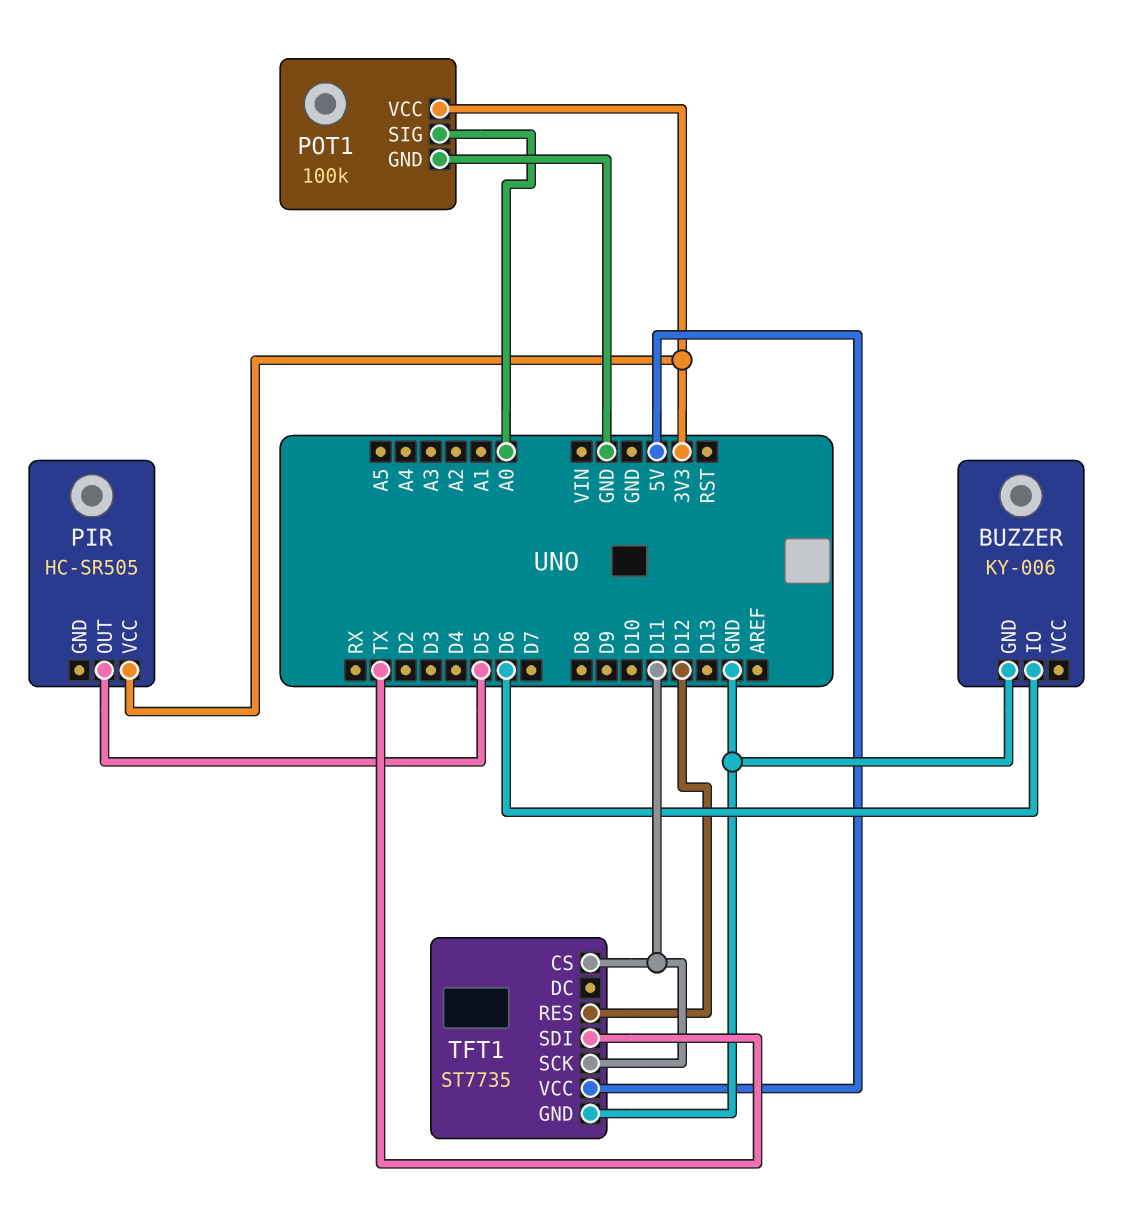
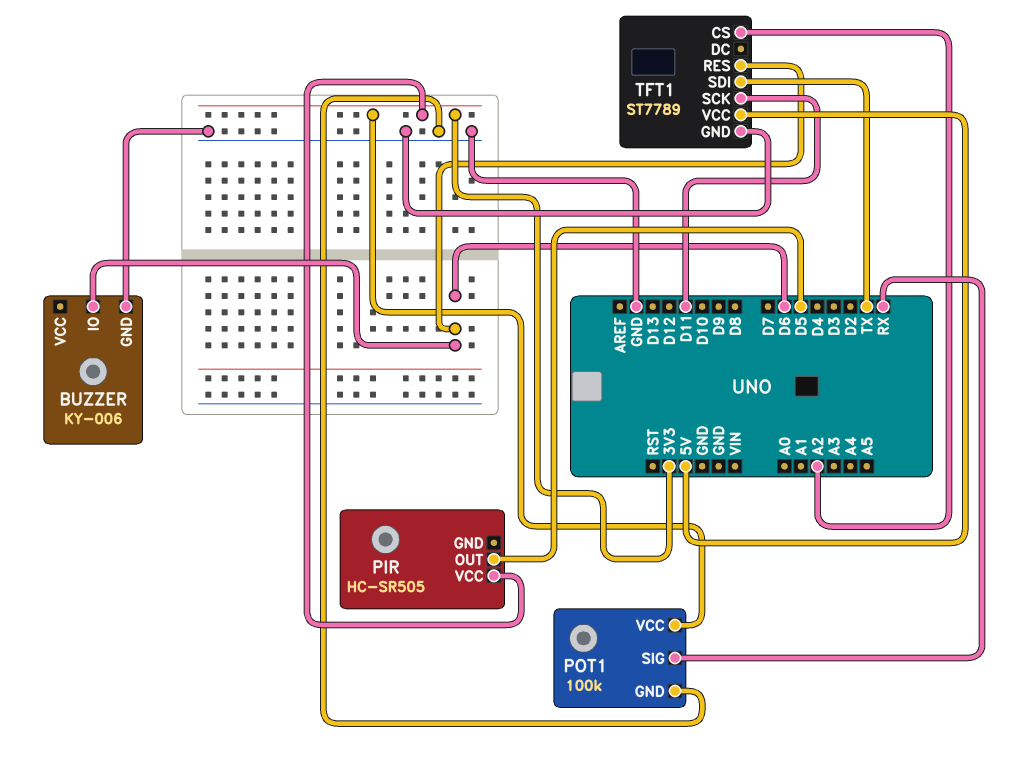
POT1 pin SIG: A0 -> RX
TFT1: ST7735 -> ST7789
TFT1 pin CS: D11 -> A2
TFT1 pin RES: D12 -> D6

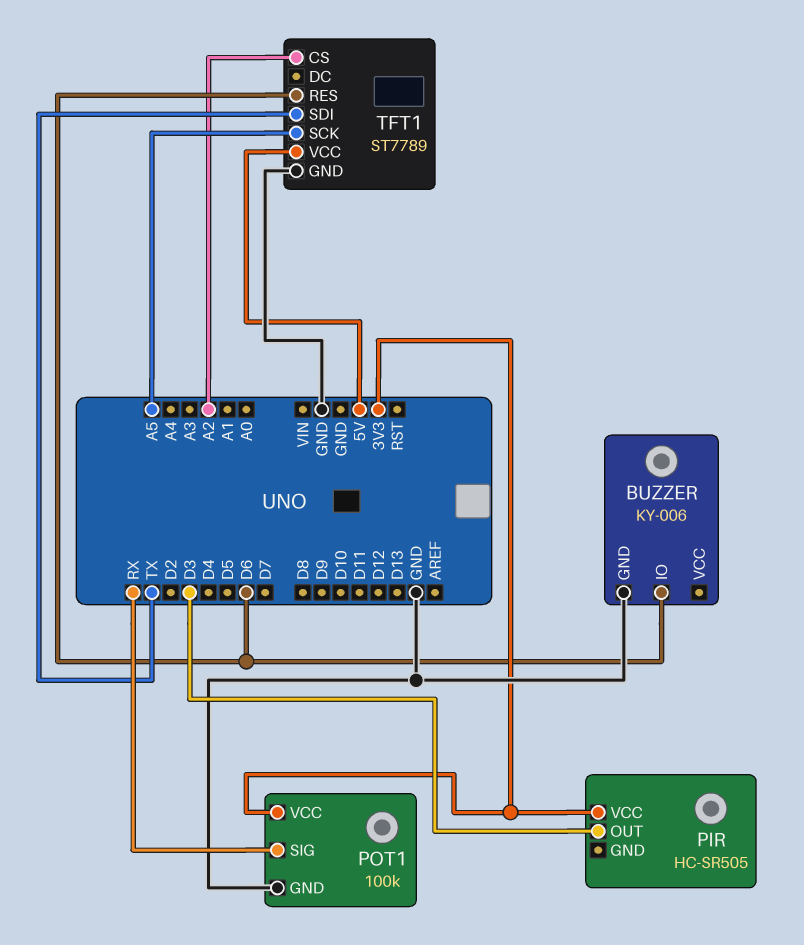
PIR pin OUT: D5 -> D3
TFT1 pin SCK: D11 -> A5

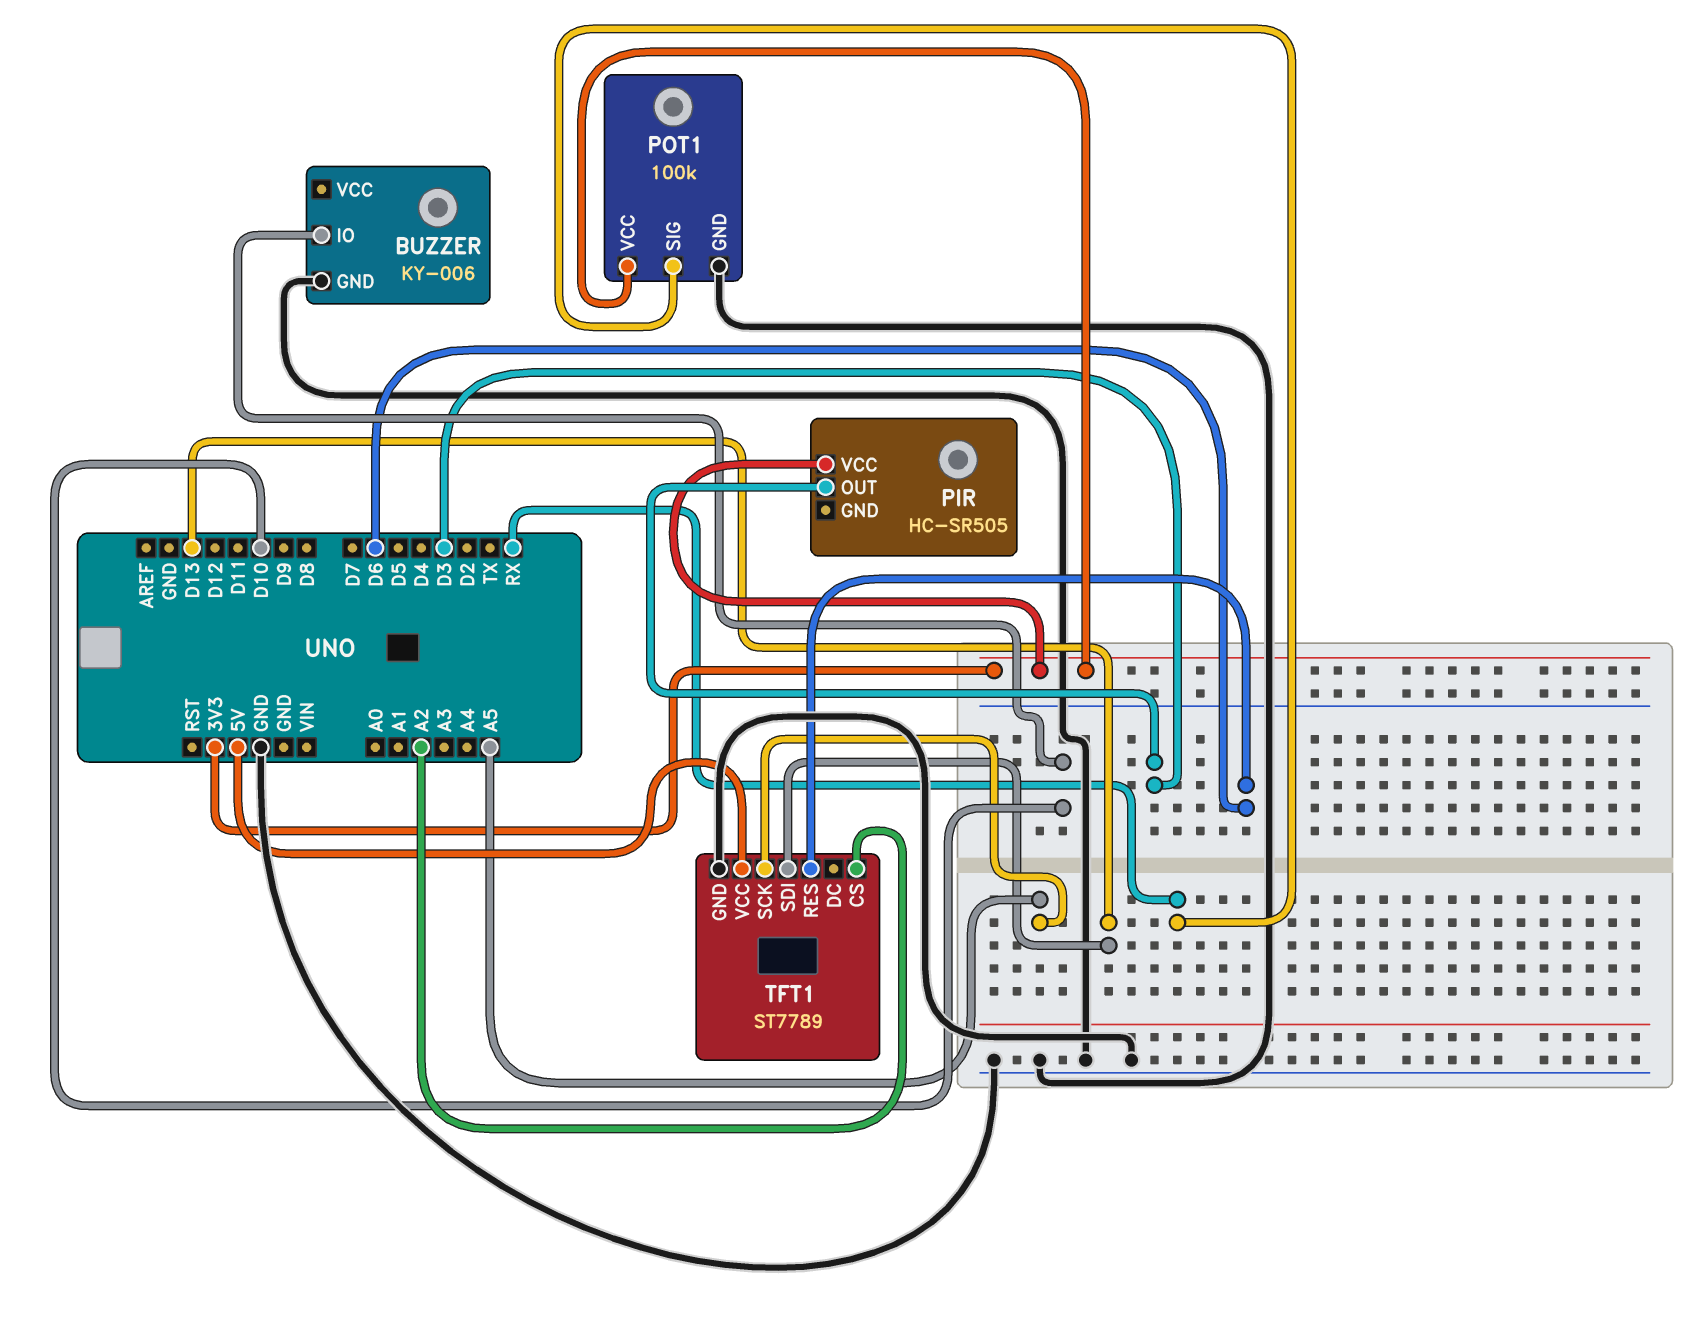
BUZZER pin IO: D6 -> D10
TFT1 pin SDI: TX -> D13

